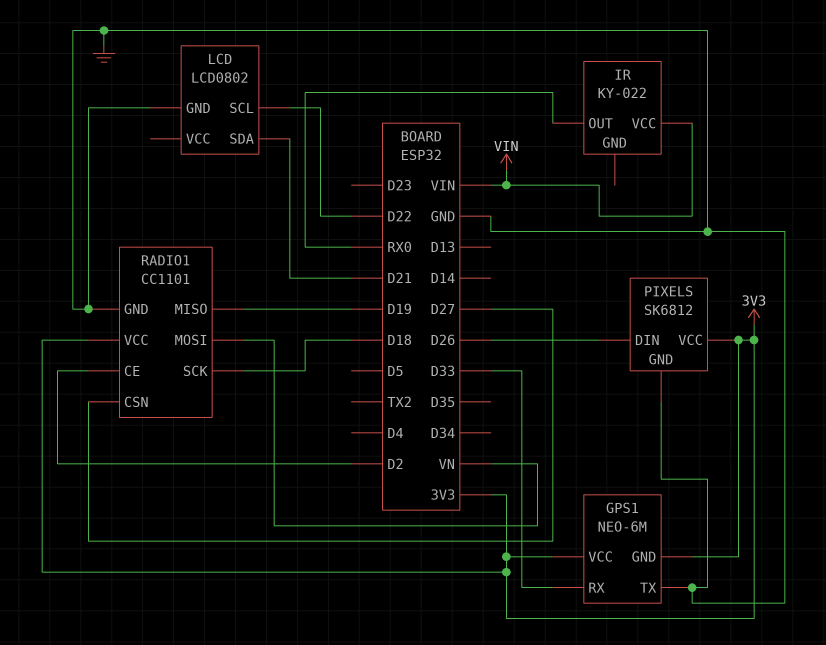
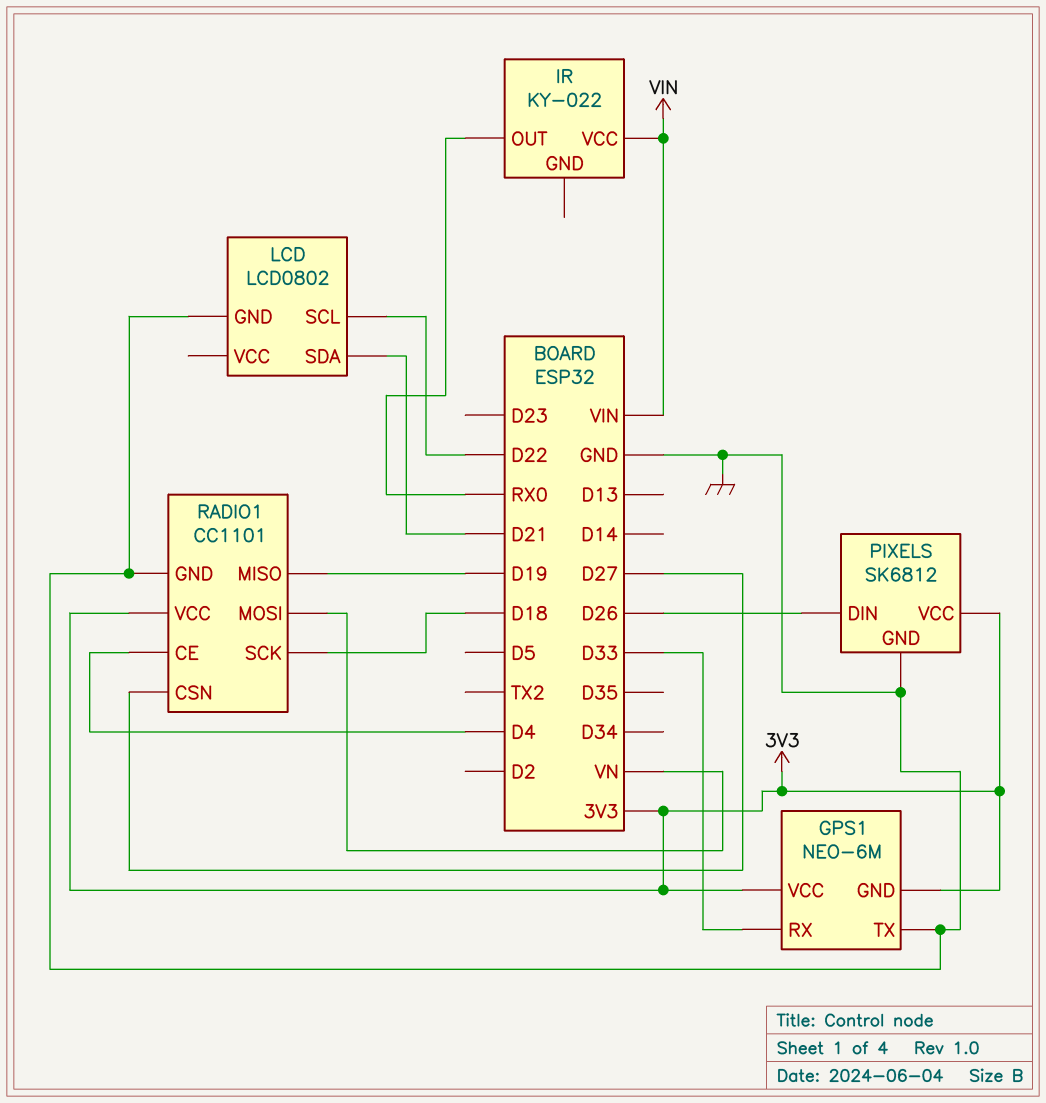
RADIO1 pin CE: D2 -> D4

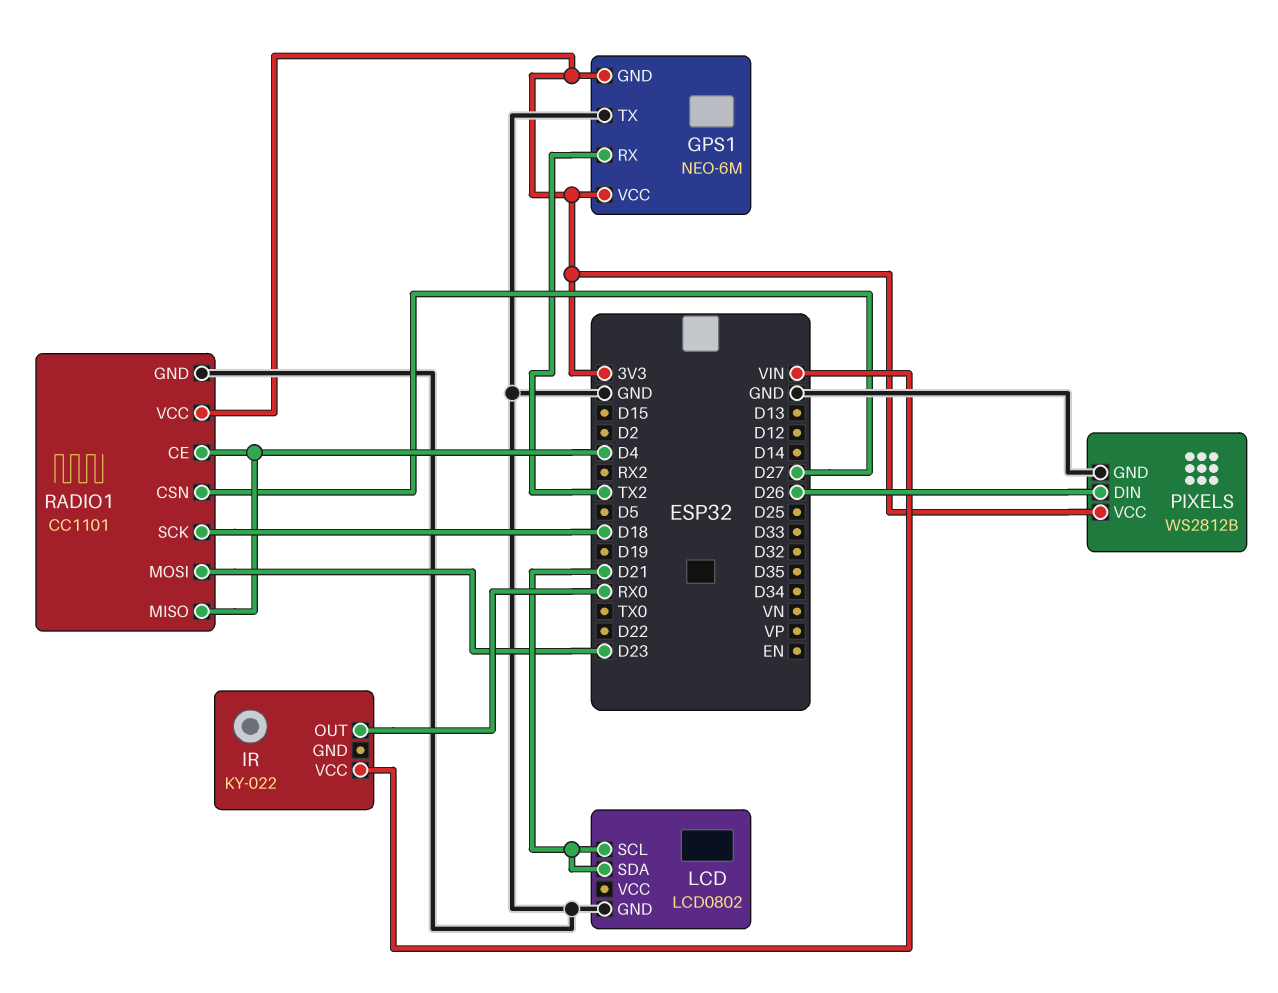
GPS1 pin RX: D33 -> TX2
LCD pin SCL: D22 -> D21
PIXELS: SK6812 -> WS2812B
RADIO1 pin MISO: D19 -> D4
RADIO1 pin MOSI: VN -> D23

